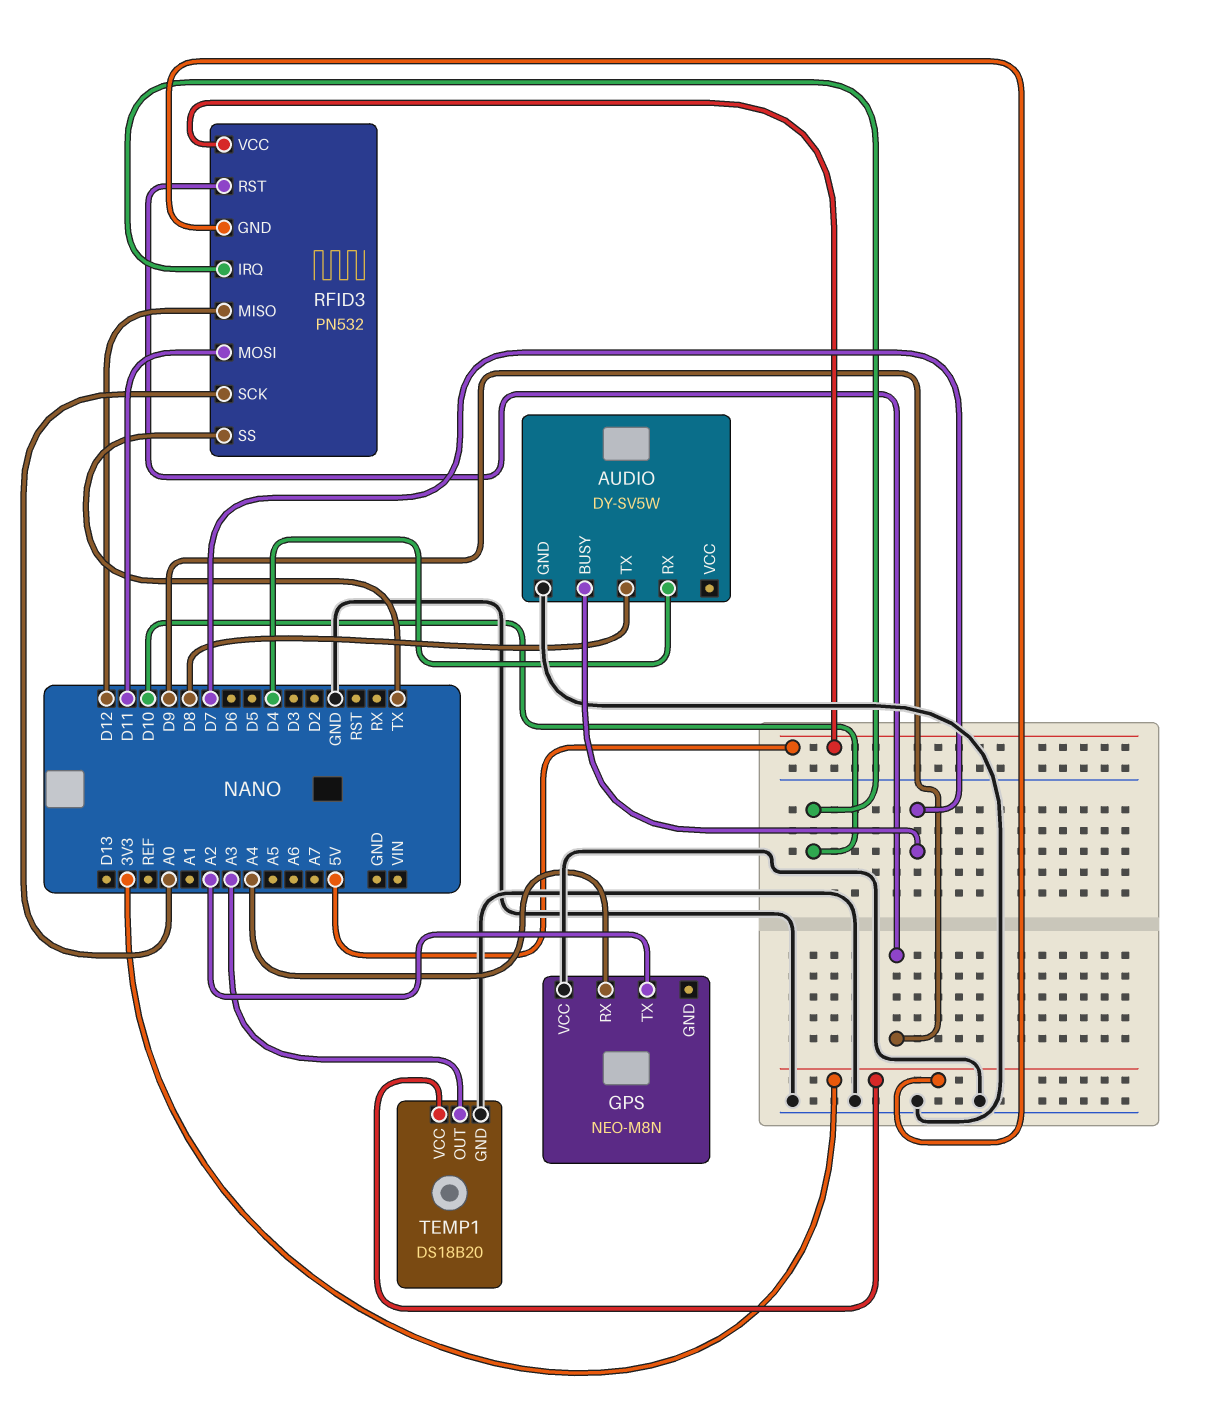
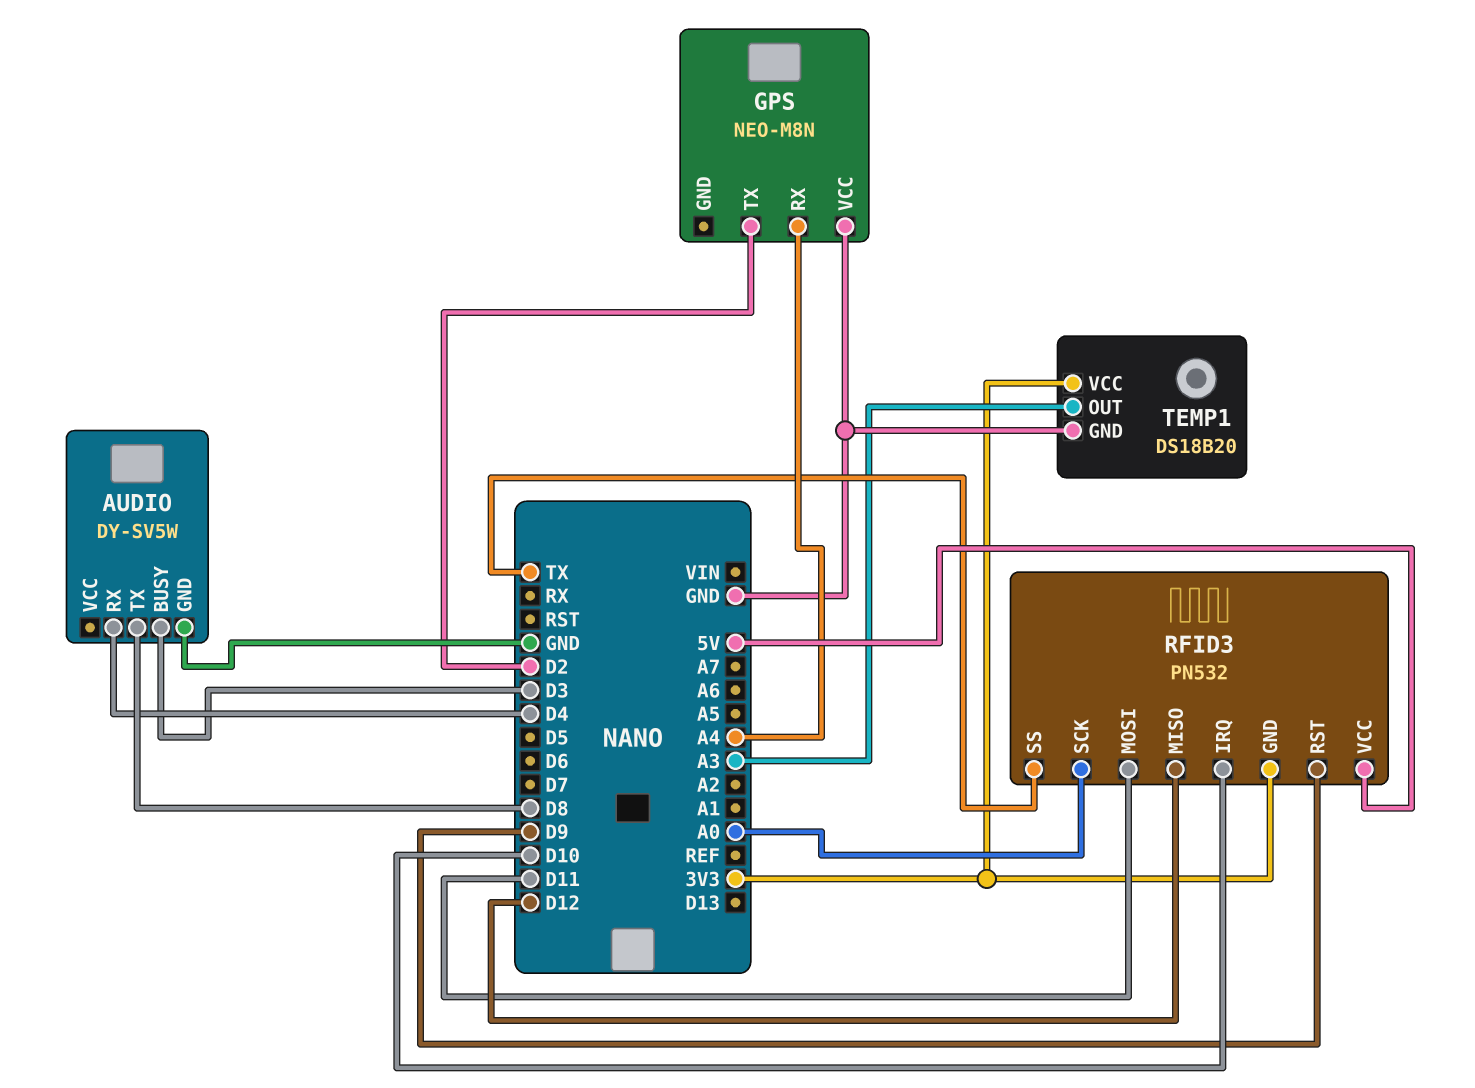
AUDIO pin BUSY: D7 -> D3
GPS pin TX: A2 -> D2

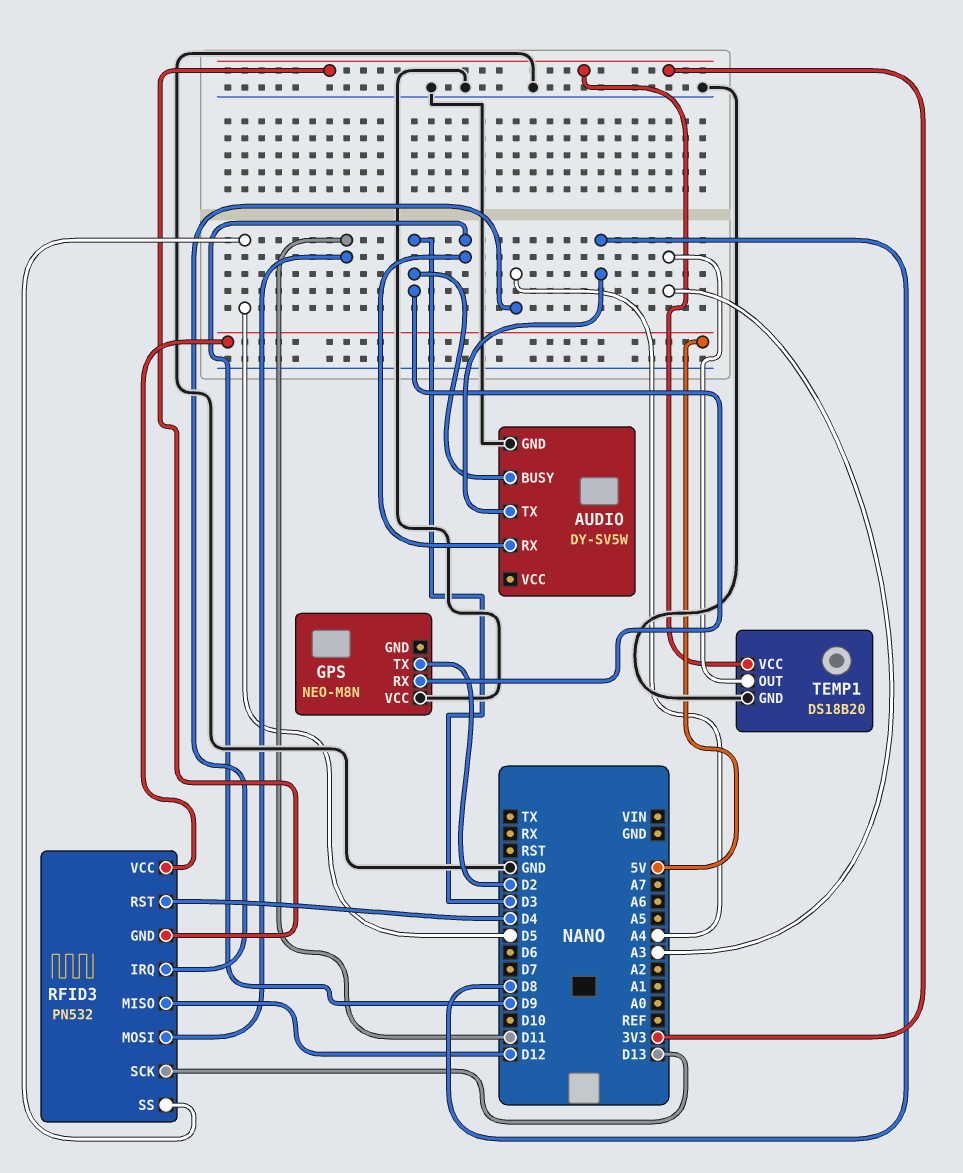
AUDIO pin RX: D4 -> D9
GPS pin RX: A4 -> D3
RFID3 pin IRQ: D10 -> A4
RFID3 pin RST: D9 -> D4
RFID3 pin SCK: A0 -> D13
RFID3 pin SS: TX -> D5

